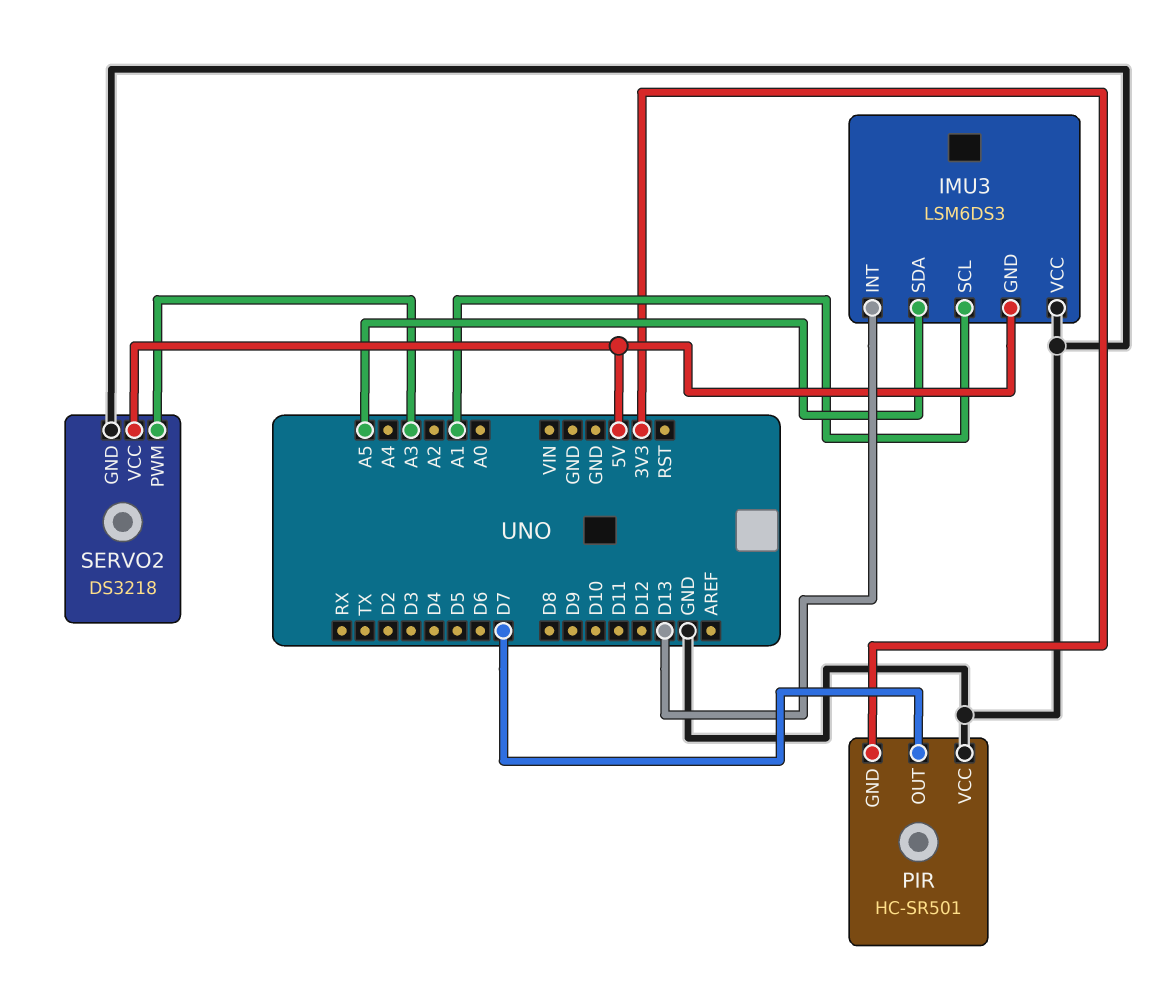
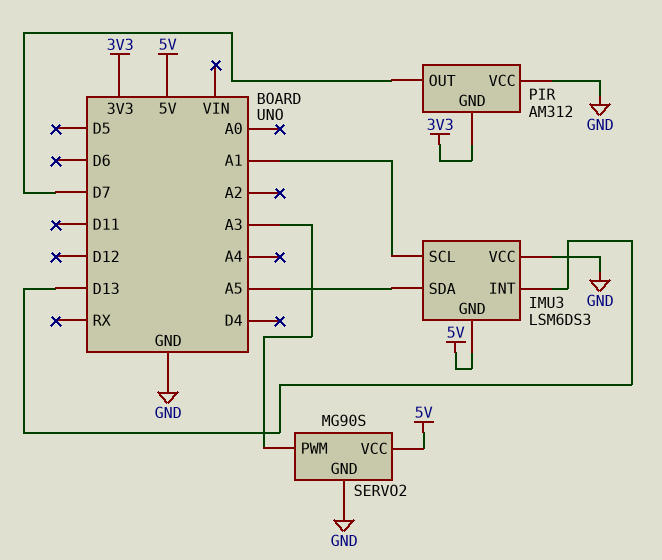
PIR: HC-SR501 -> AM312
SERVO2: DS3218 -> MG90S

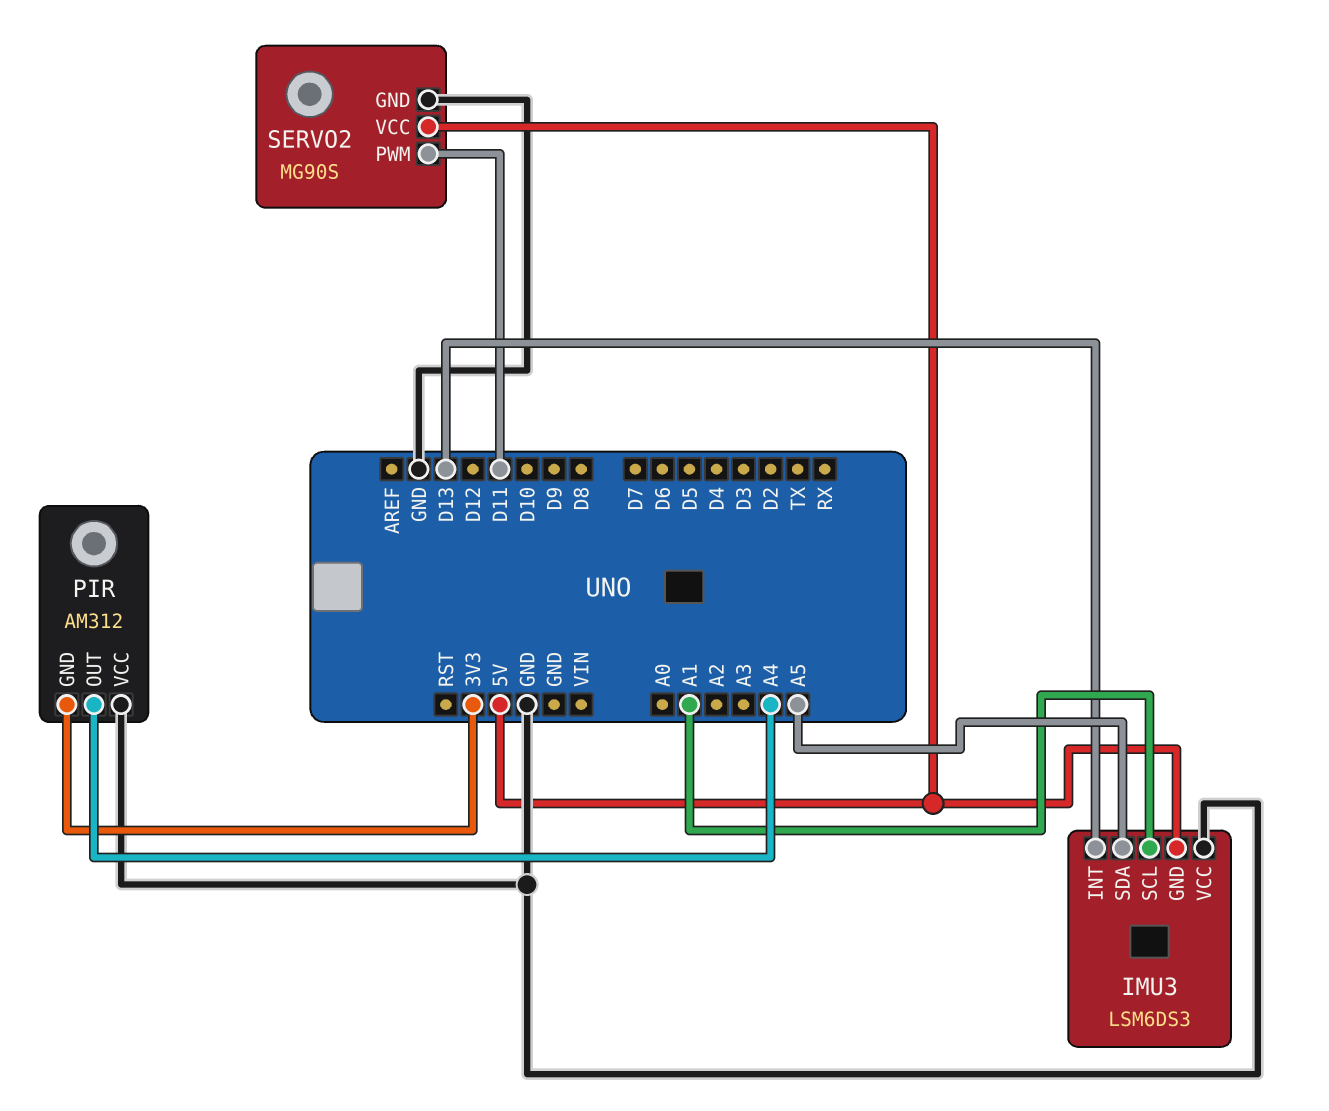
PIR pin OUT: D7 -> A4
SERVO2 pin PWM: A3 -> D11

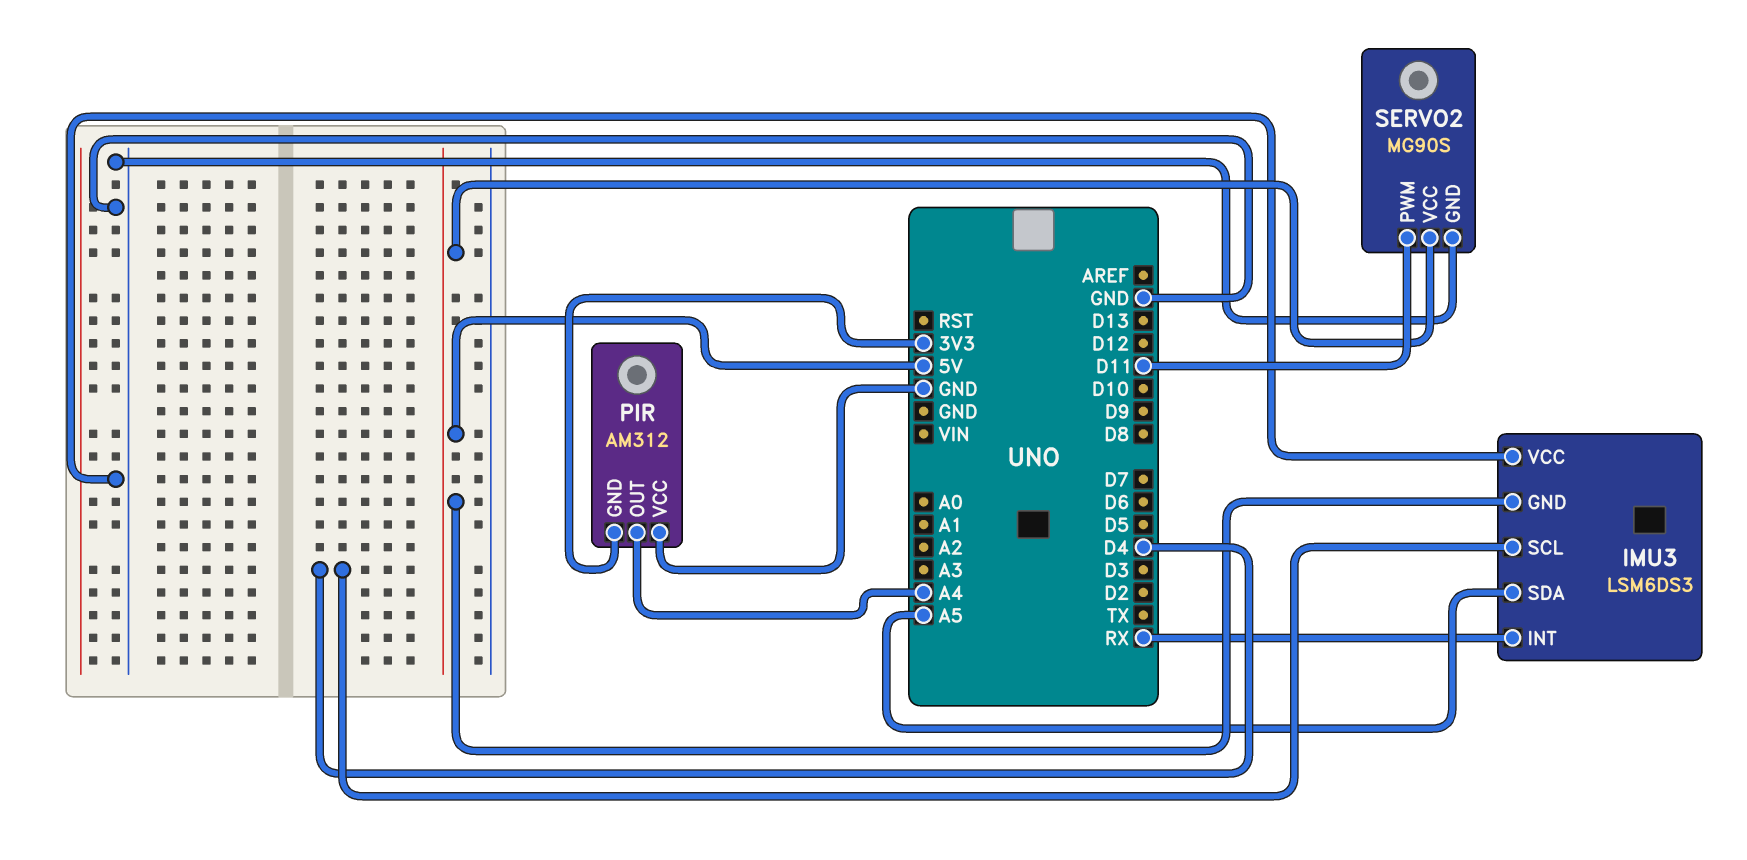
IMU3 pin INT: D13 -> RX
IMU3 pin SCL: A1 -> D4

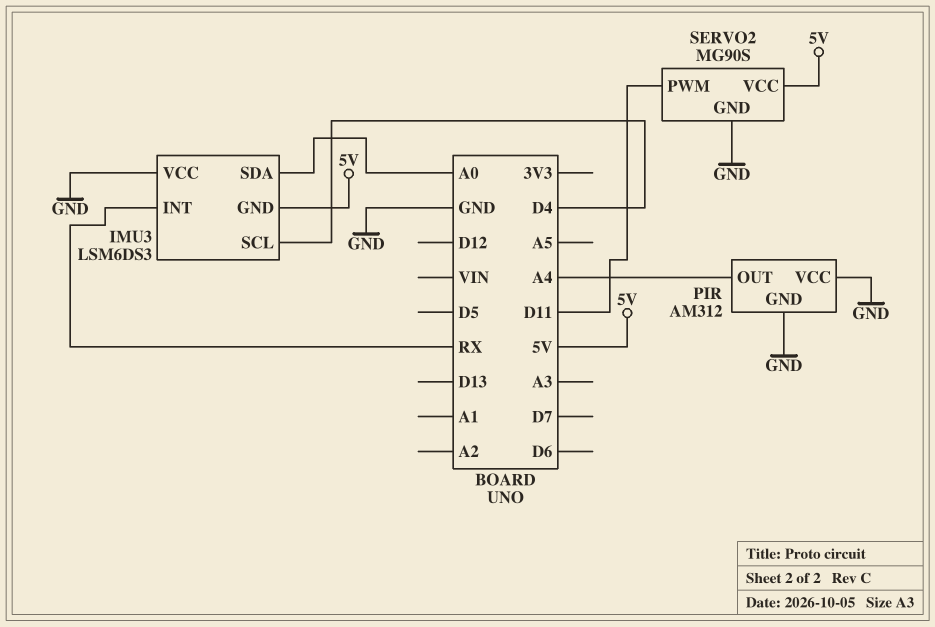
IMU3 pin SDA: A5 -> A0
PIR pin GND: 3V3 -> GND

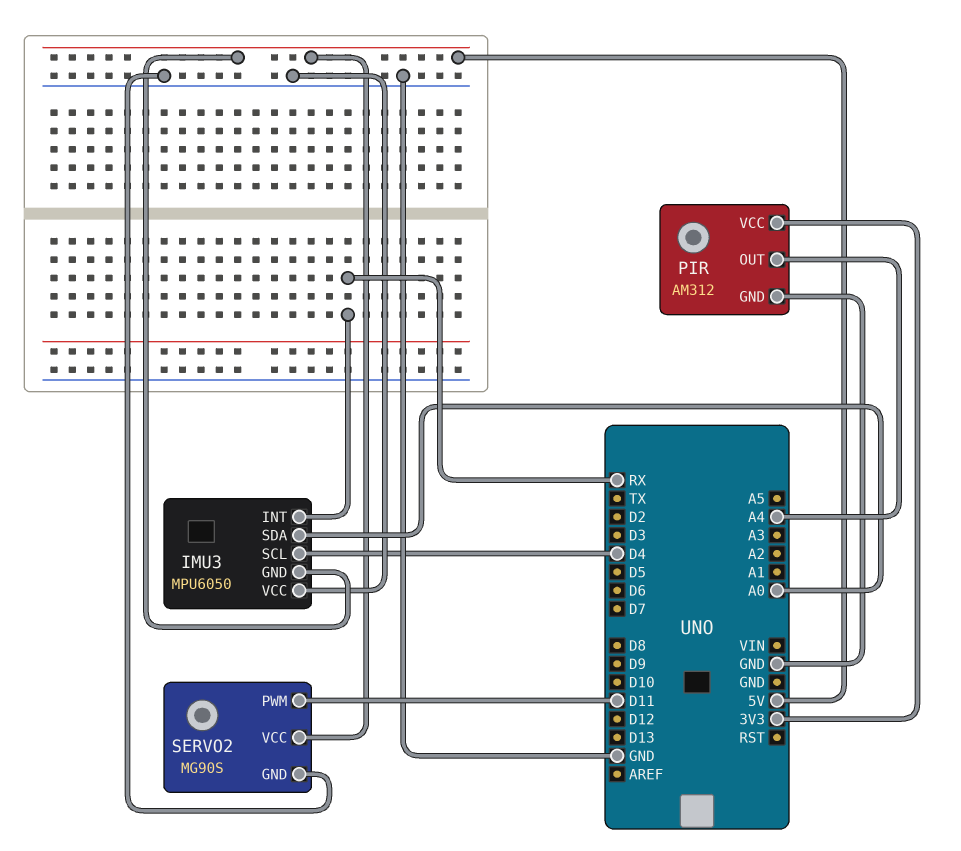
IMU3: LSM6DS3 -> MPU6050
PIR pin VCC: GND -> 3V3

